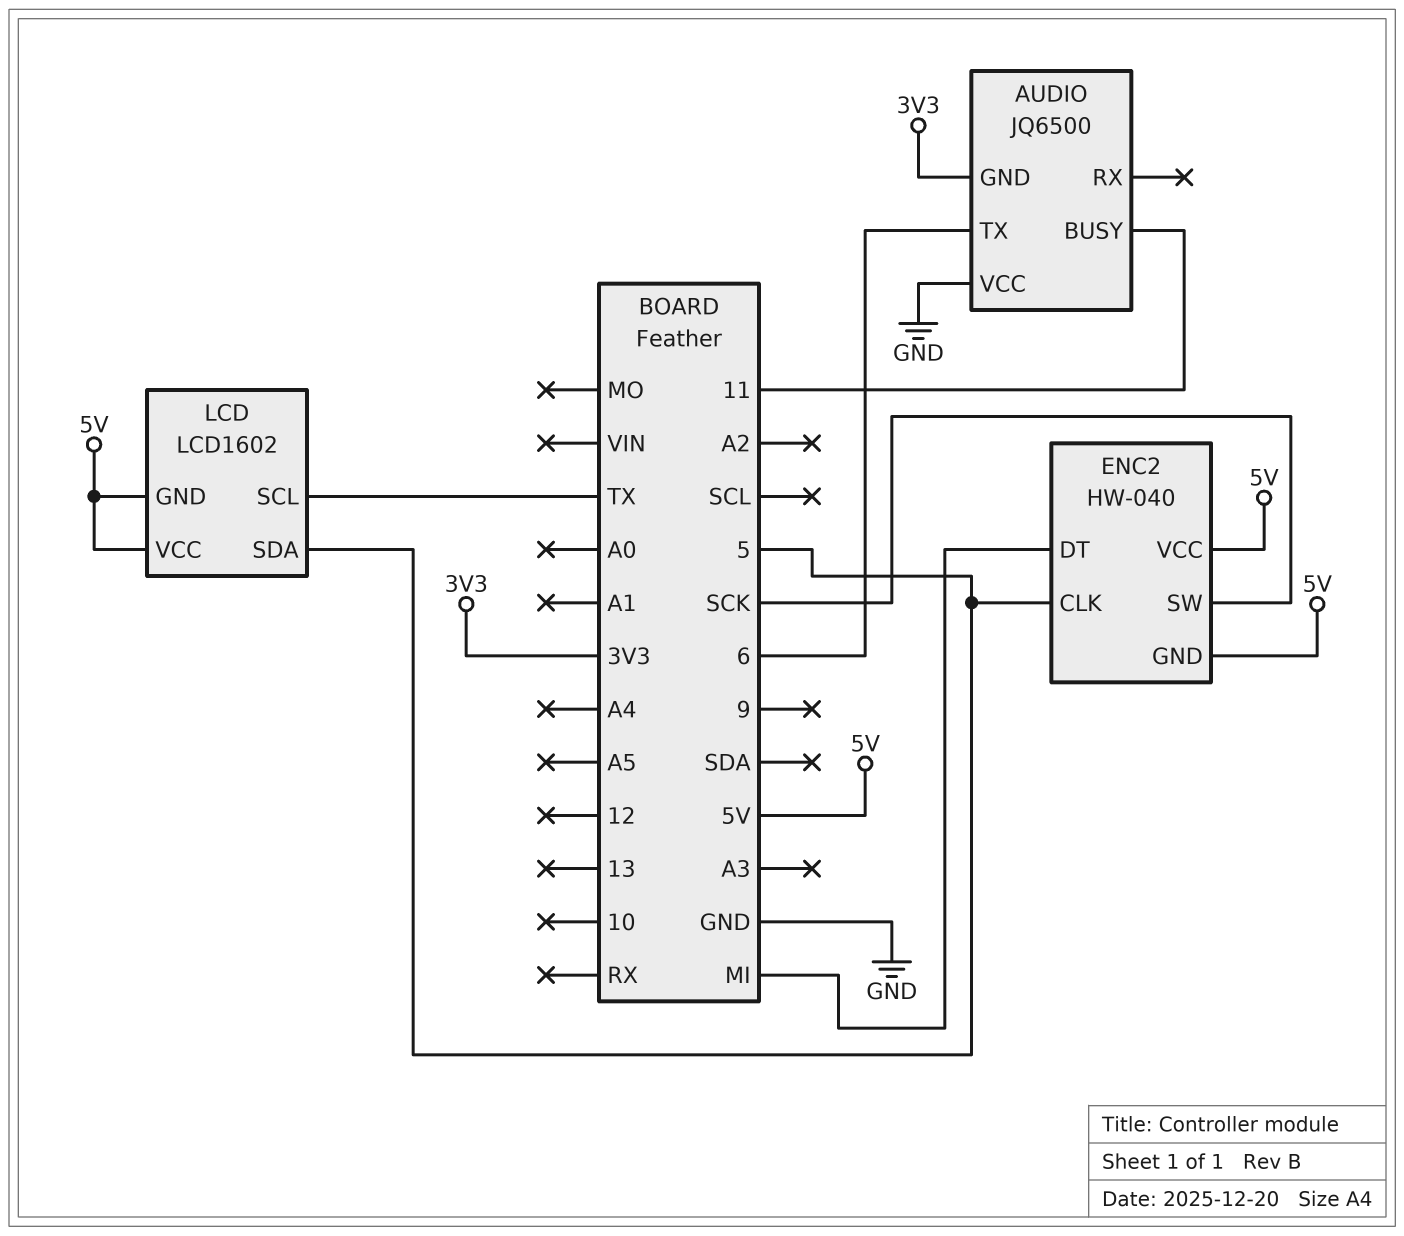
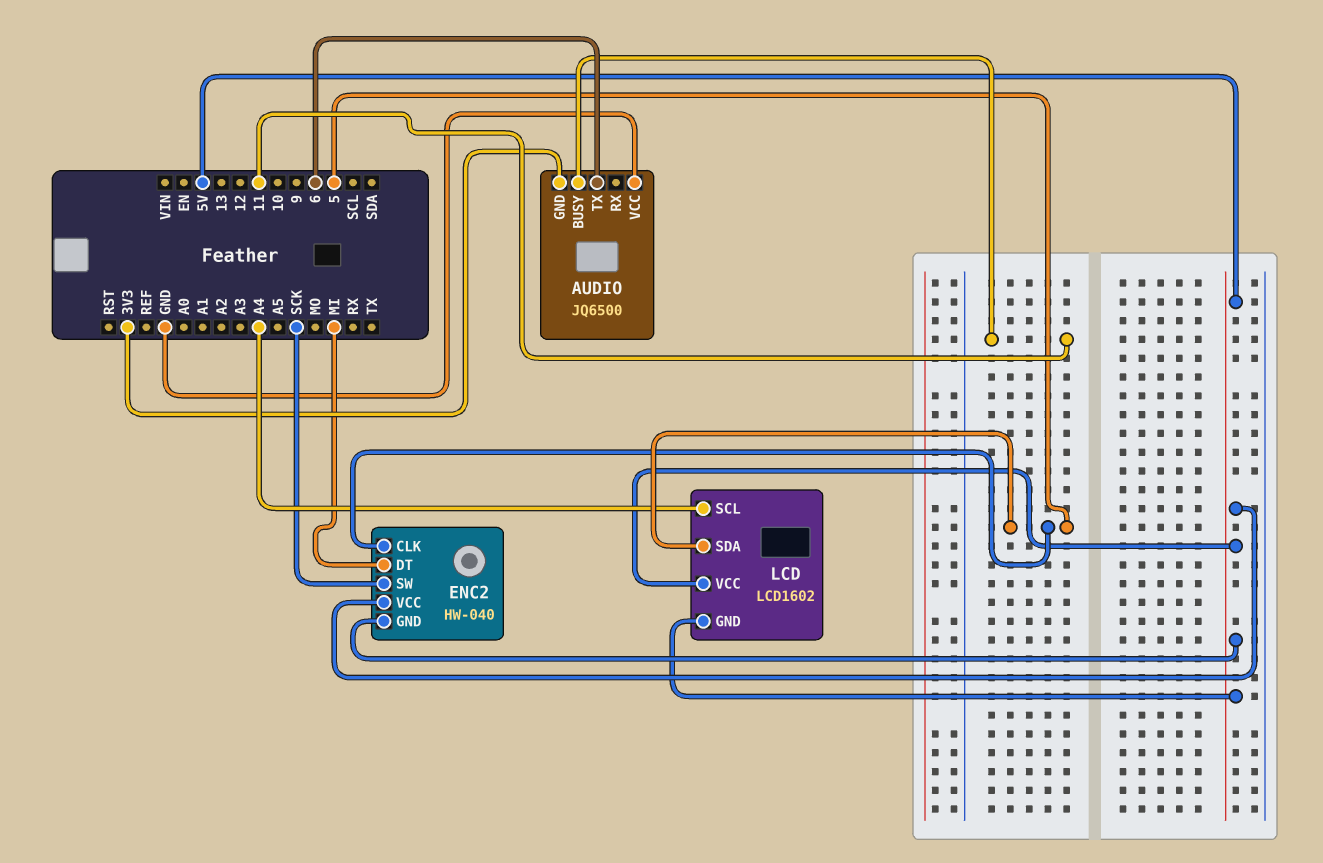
LCD pin SCL: TX -> A4

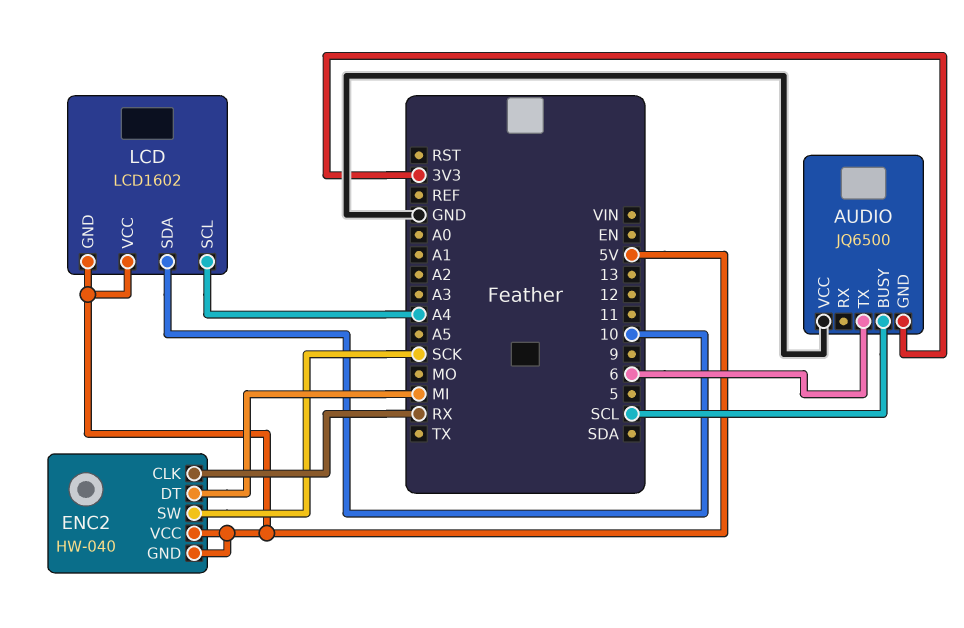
AUDIO pin BUSY: 11 -> SCL
ENC2 pin CLK: 5 -> RX
LCD pin SDA: 5 -> 10

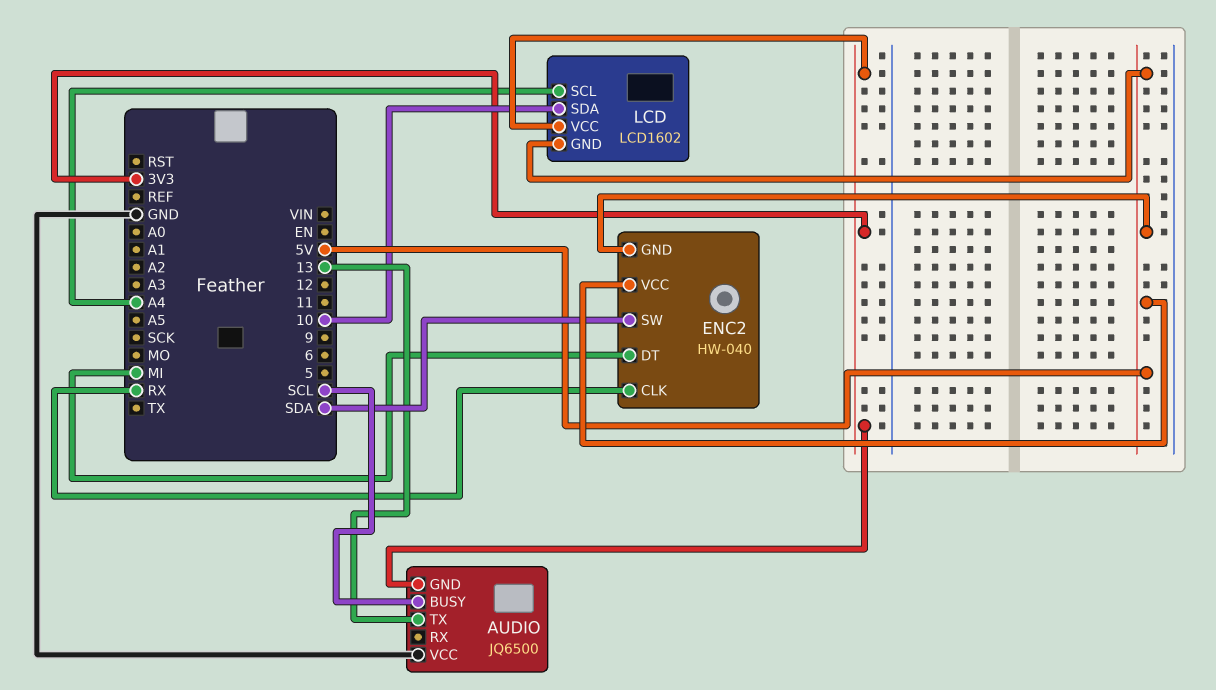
AUDIO pin TX: 6 -> 13
ENC2 pin SW: SCK -> SDA
LCD pin VCC: 5V -> 3V3

